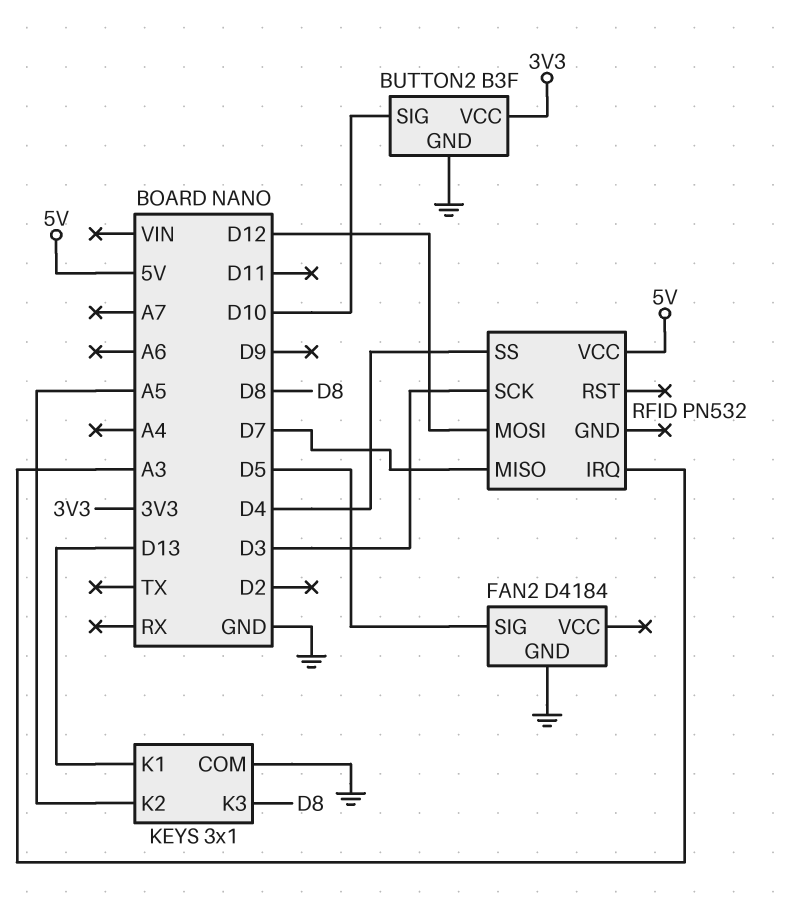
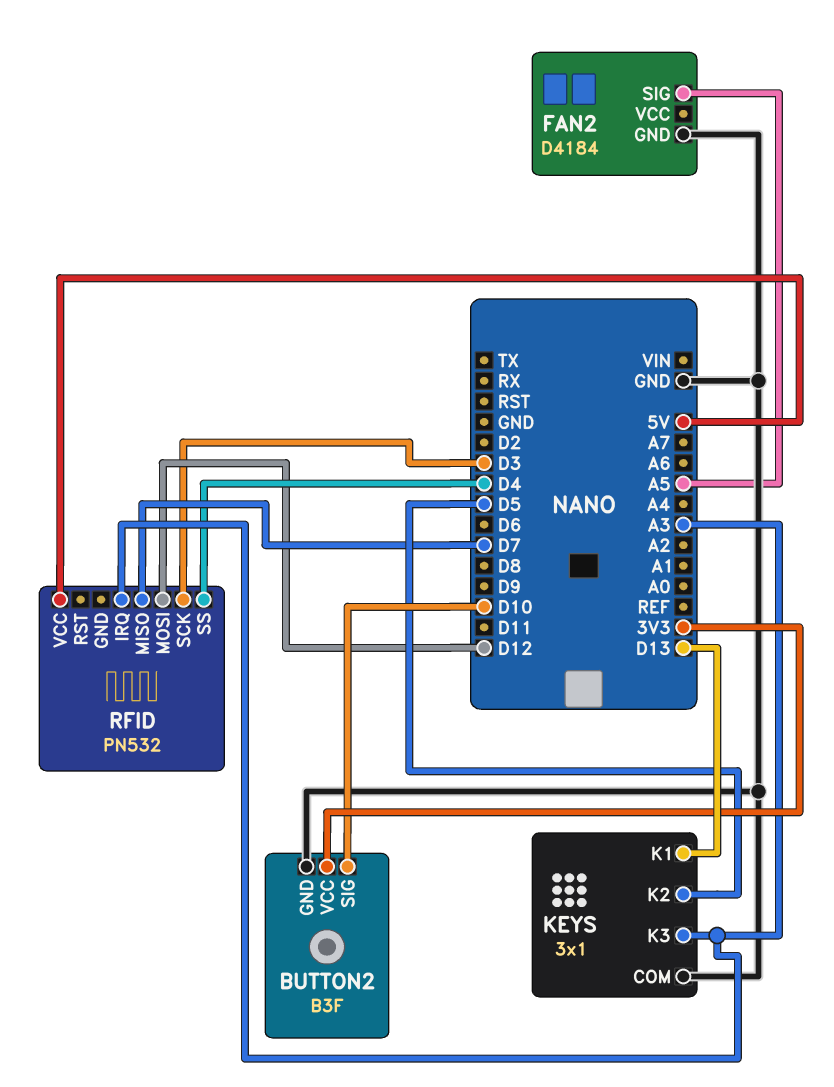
FAN2 pin SIG: D5 -> A5
KEYS pin K2: A5 -> D5
KEYS pin K3: D8 -> A3

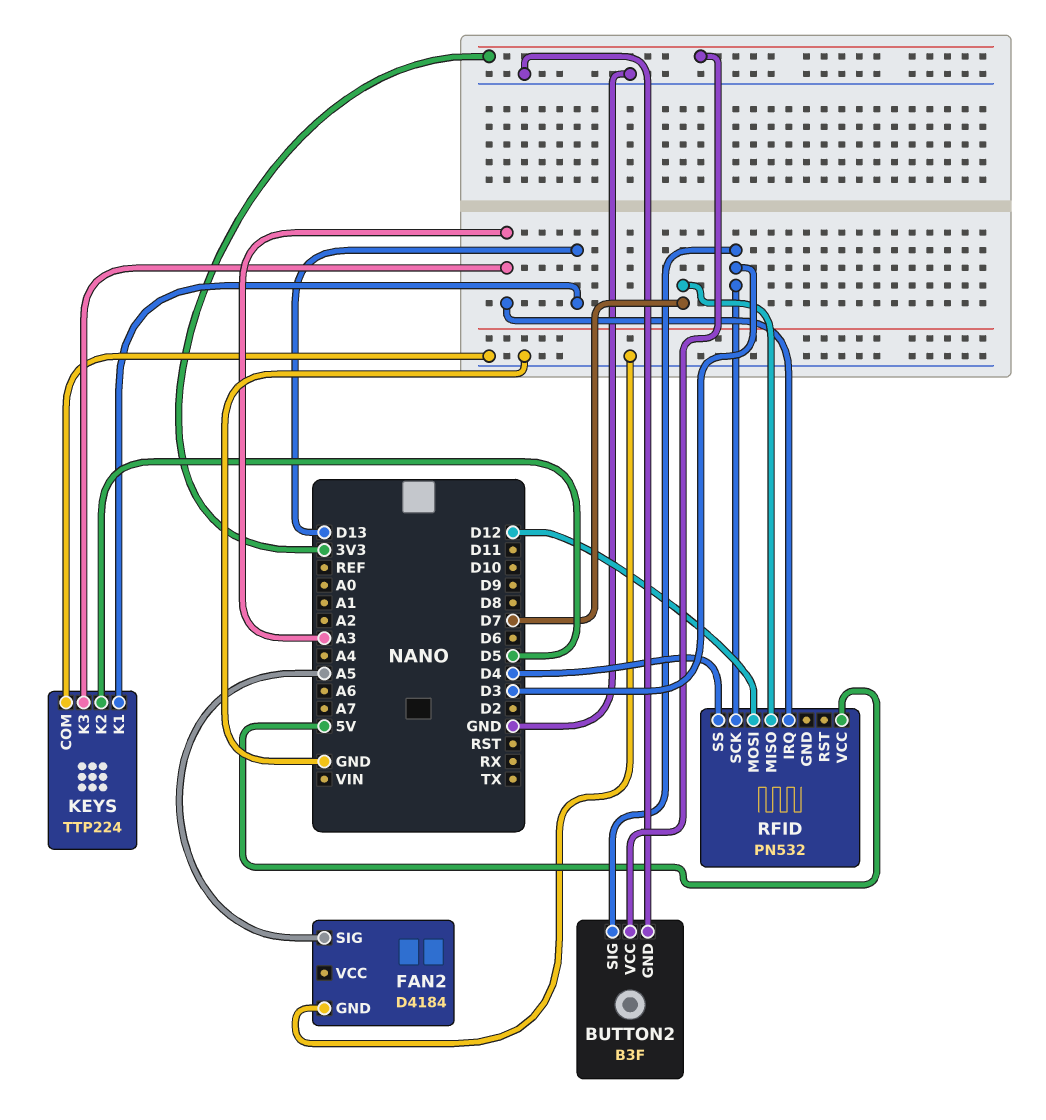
BUTTON2 pin SIG: D10 -> D3
KEYS: 3x1 -> TTP224

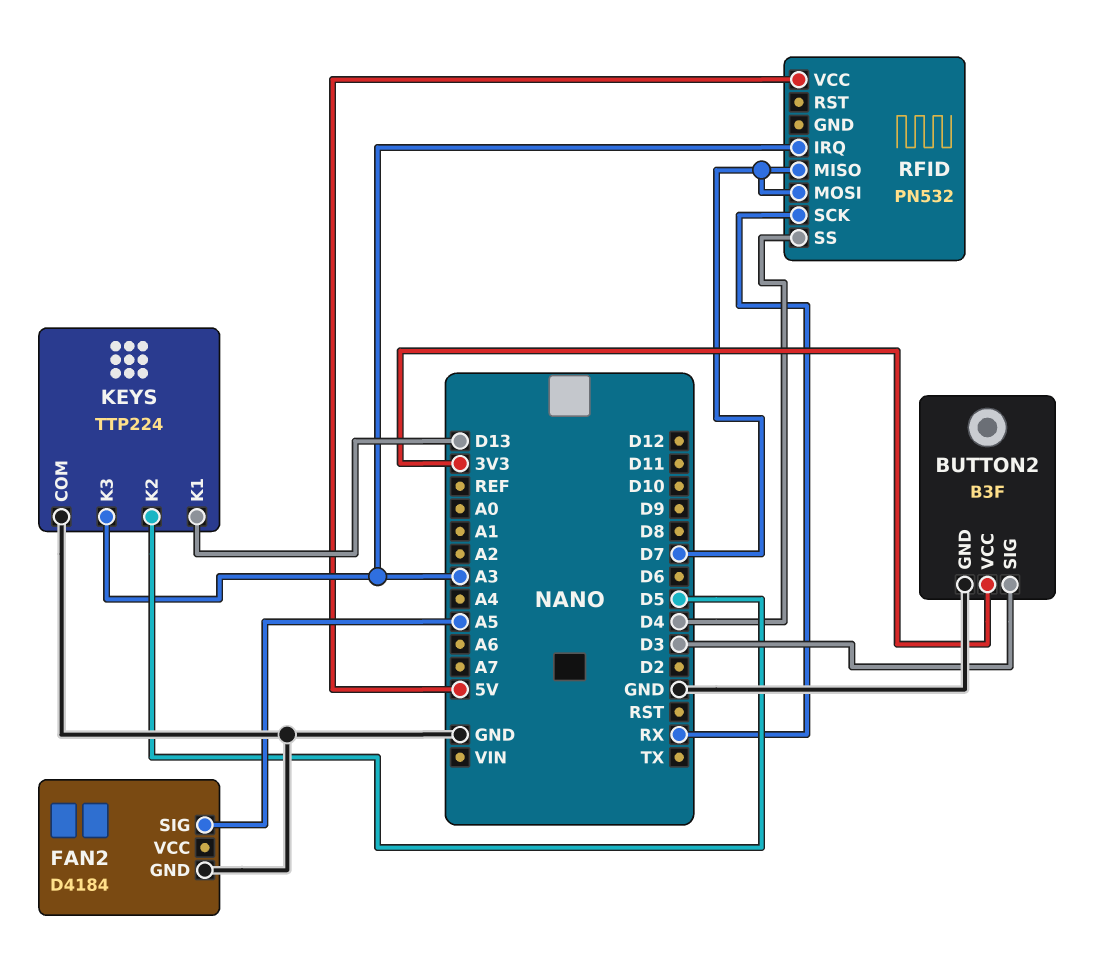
RFID pin MOSI: D12 -> D7
RFID pin SCK: D3 -> RX

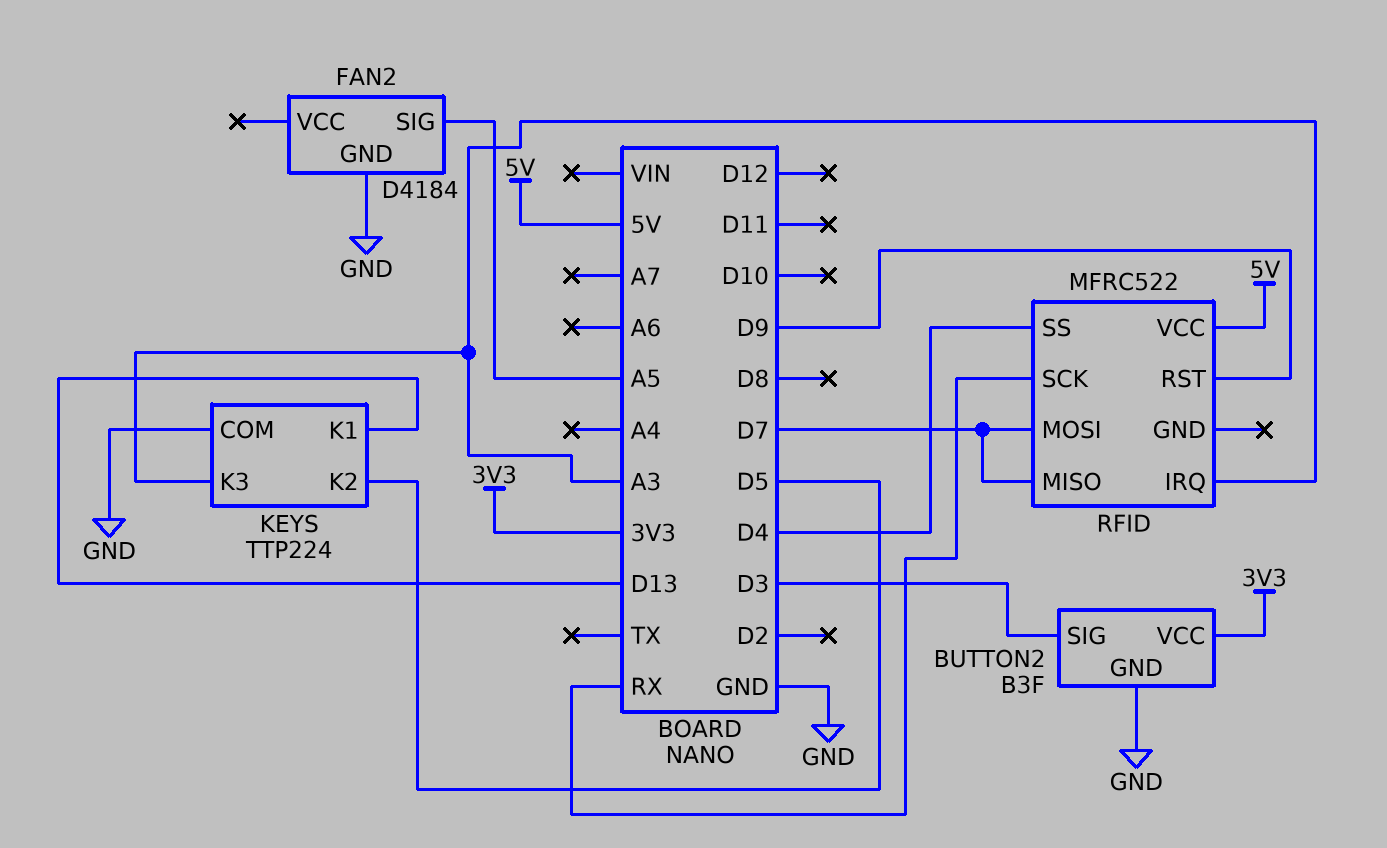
RFID: PN532 -> MFRC522
RFID pin RST: none -> D9

